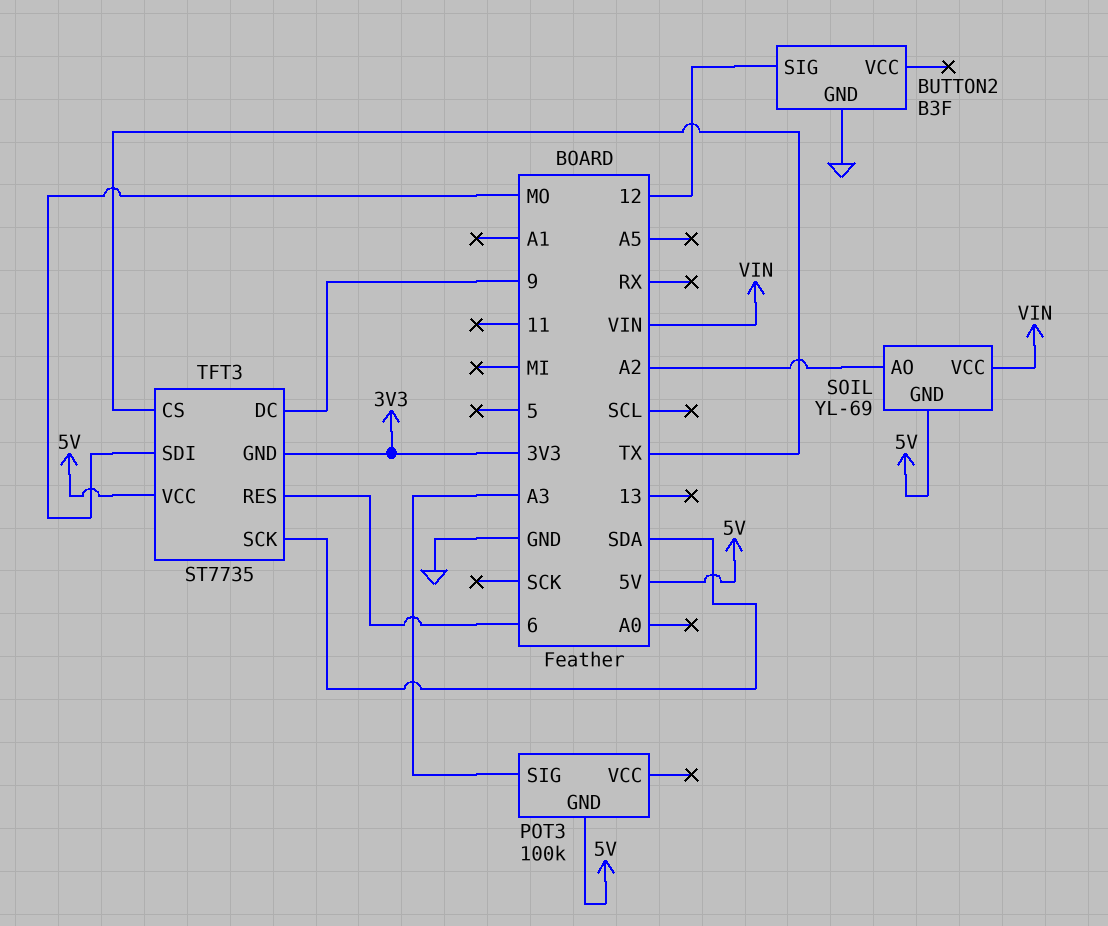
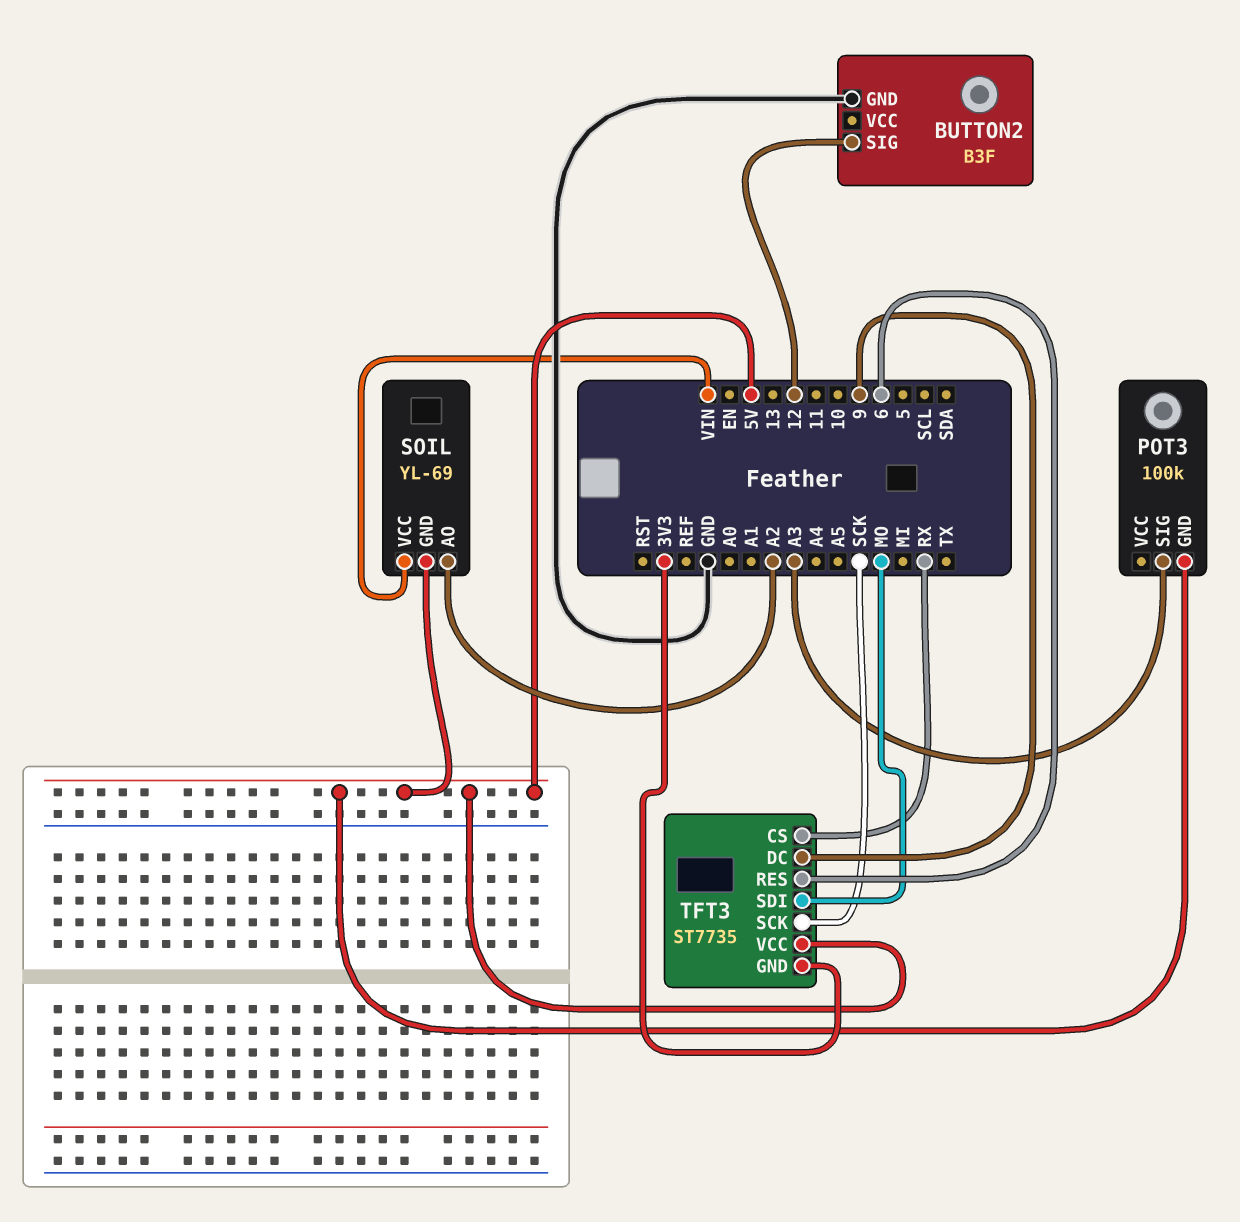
TFT3 pin CS: TX -> RX
TFT3 pin SCK: SDA -> SCK

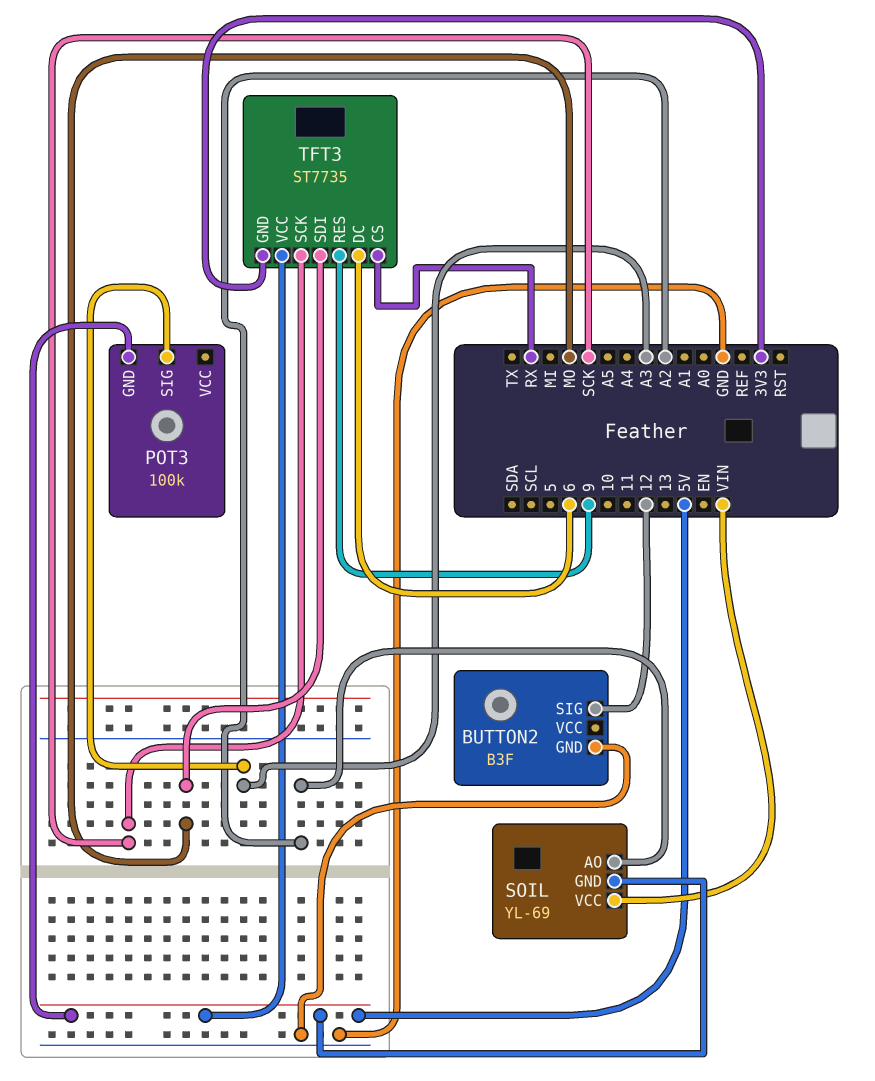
TFT3 pin DC: 9 -> 6
TFT3 pin RES: 6 -> 9

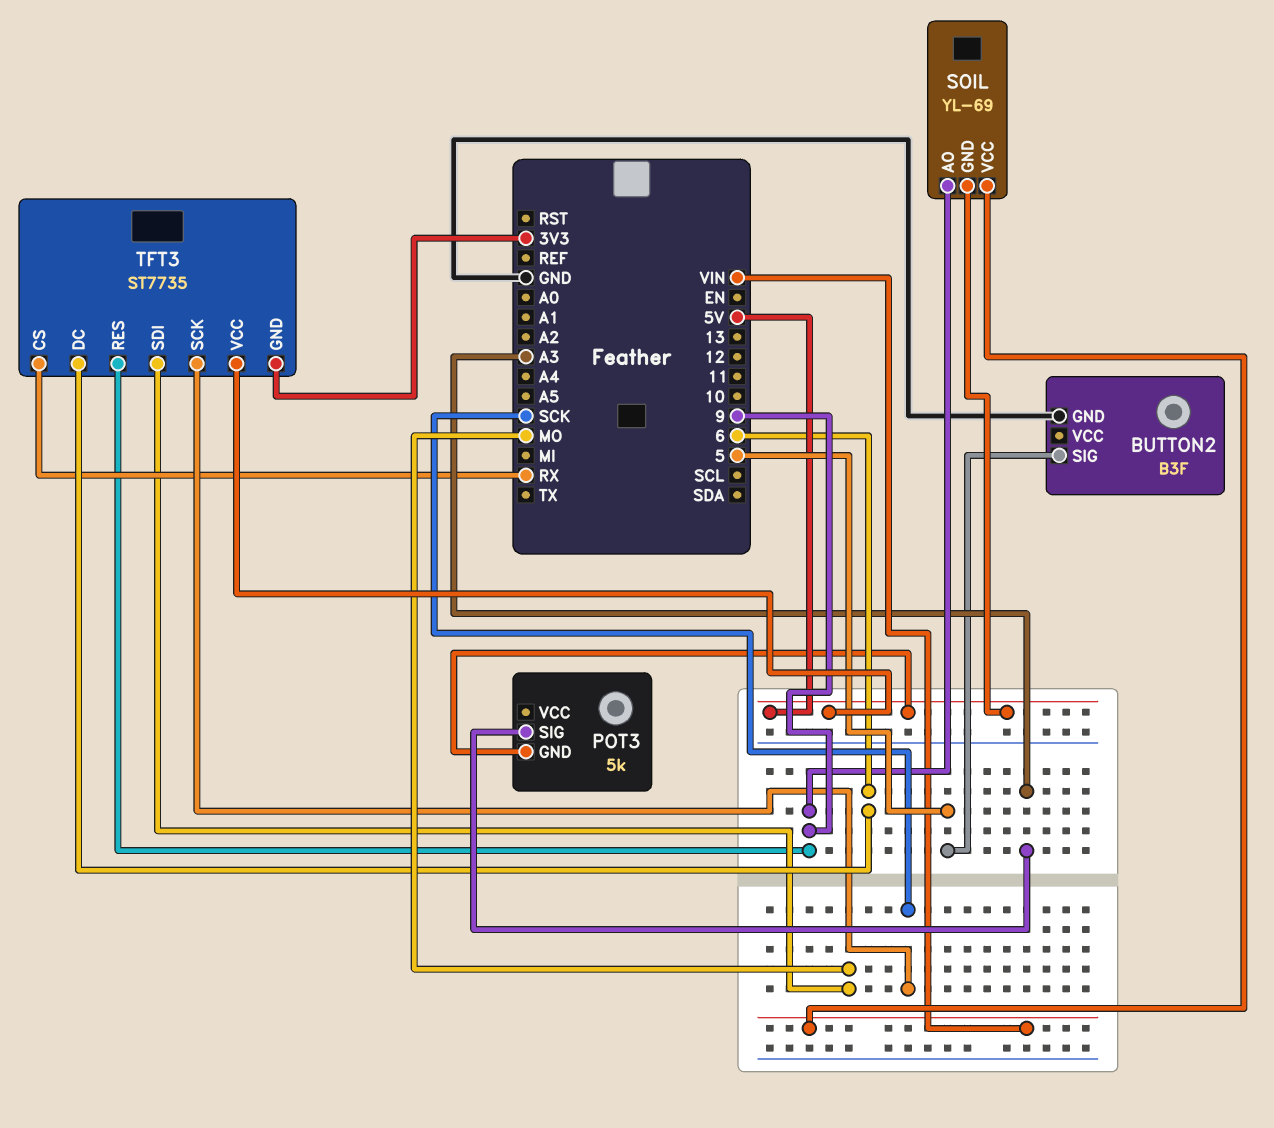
BUTTON2 pin SIG: 12 -> 5
POT3: 100k -> 5k
SOIL pin AO: A2 -> 9

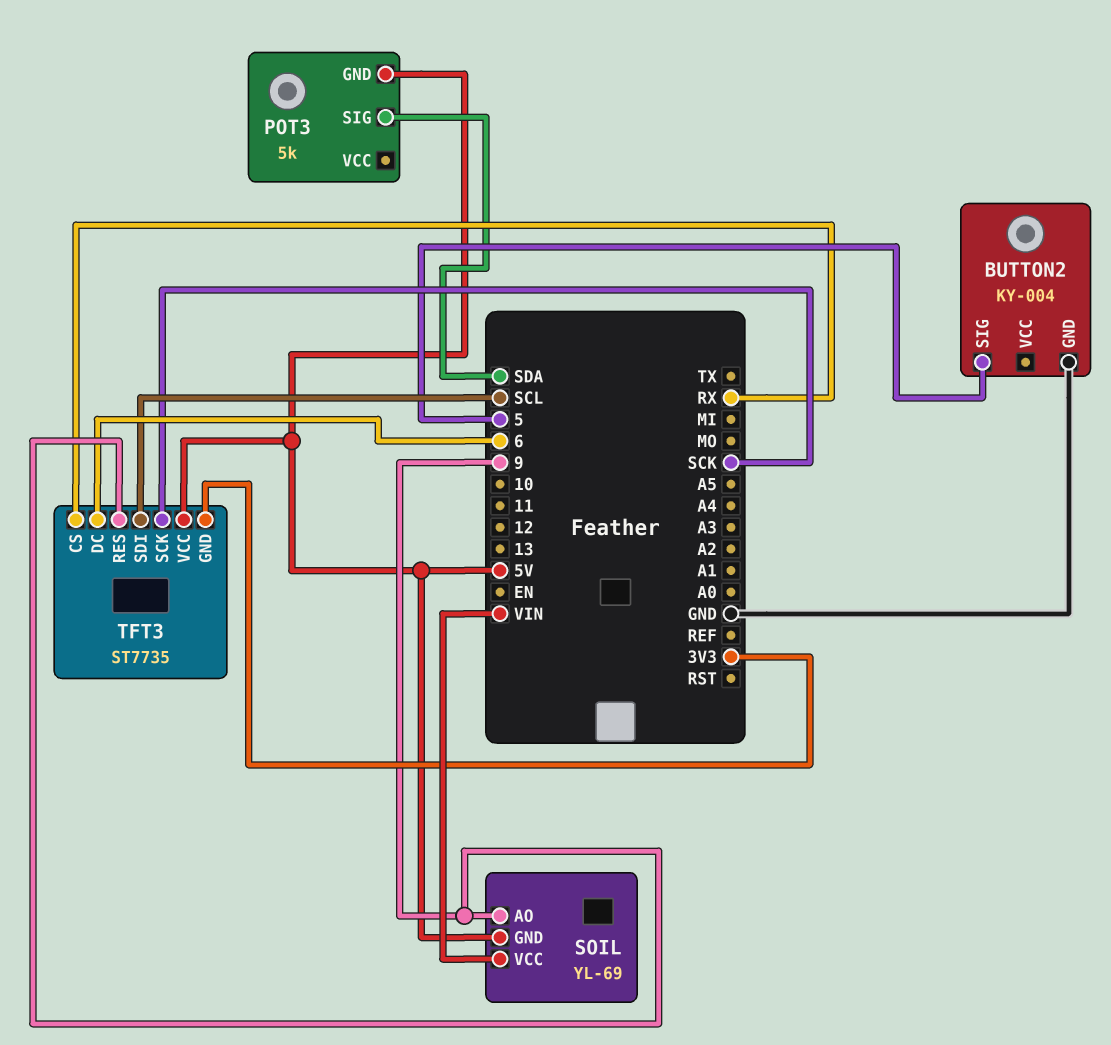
BUTTON2: B3F -> KY-004
POT3 pin SIG: A3 -> SDA
TFT3 pin SDI: MO -> SCL

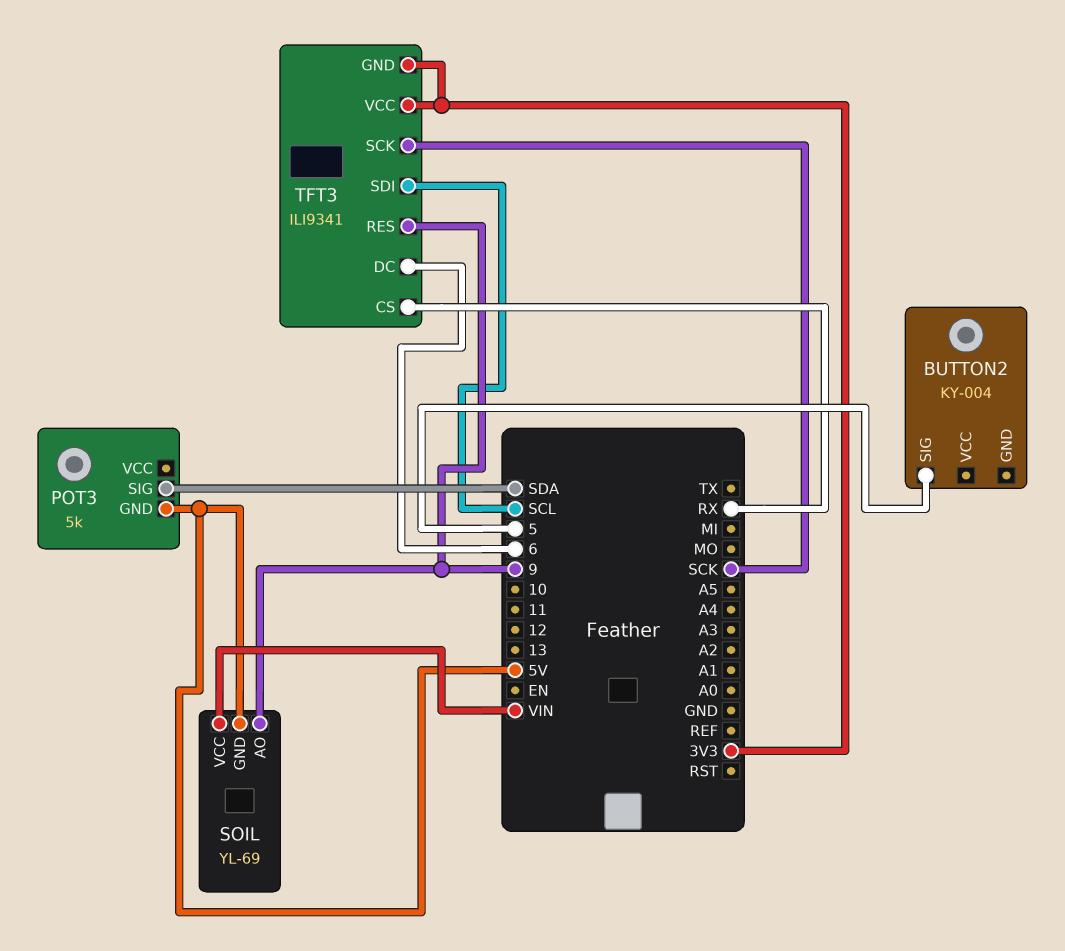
BUTTON2 pin GND: GND -> none
TFT3: ST7735 -> ILI9341
TFT3 pin VCC: 5V -> 3V3

